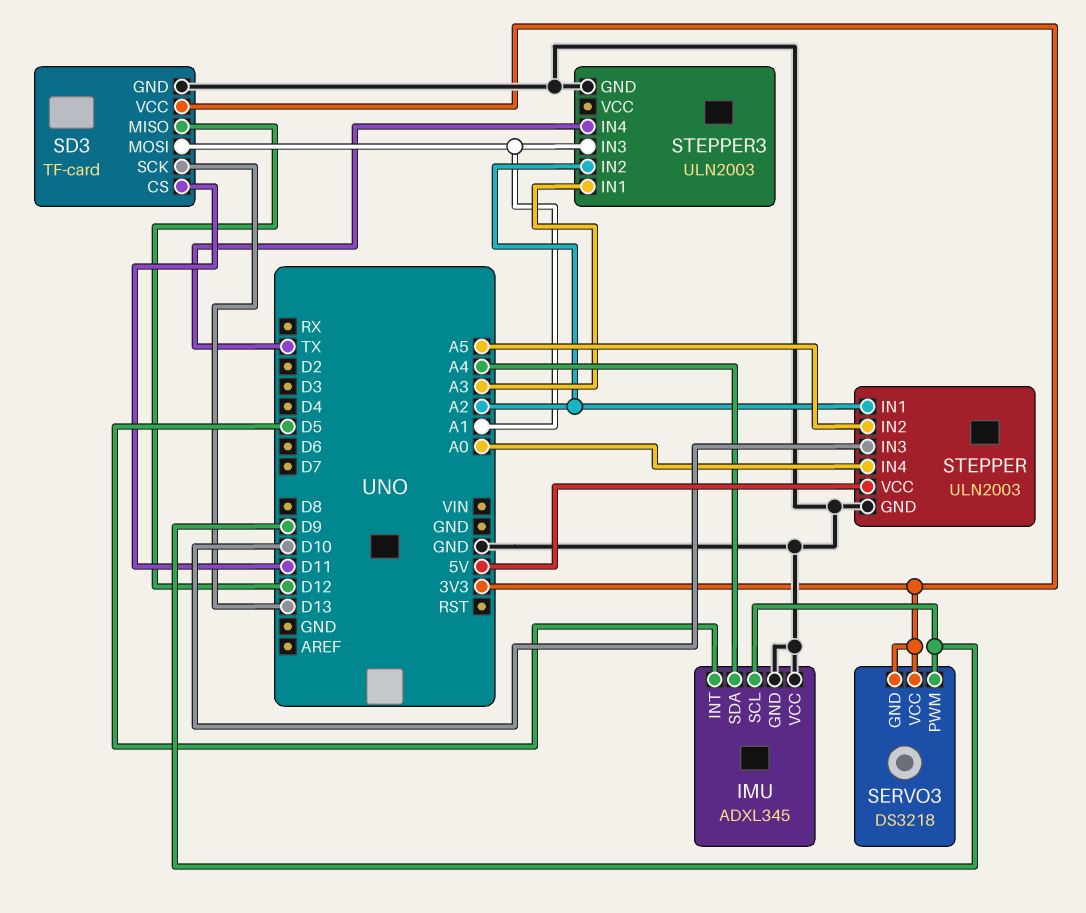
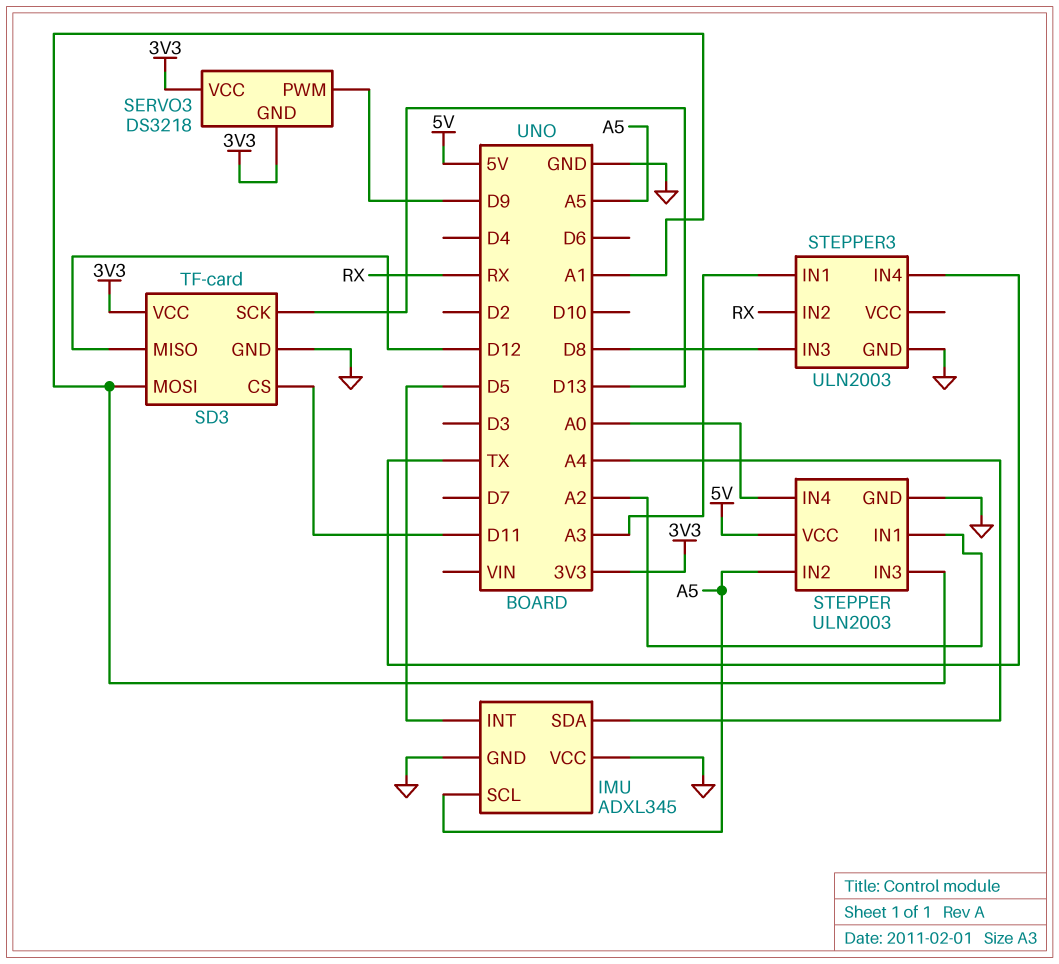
IMU pin SCL: D9 -> A5
STEPPER pin IN3: D10 -> A1
STEPPER3 pin IN2: A2 -> RX
STEPPER3 pin IN3: A1 -> D8

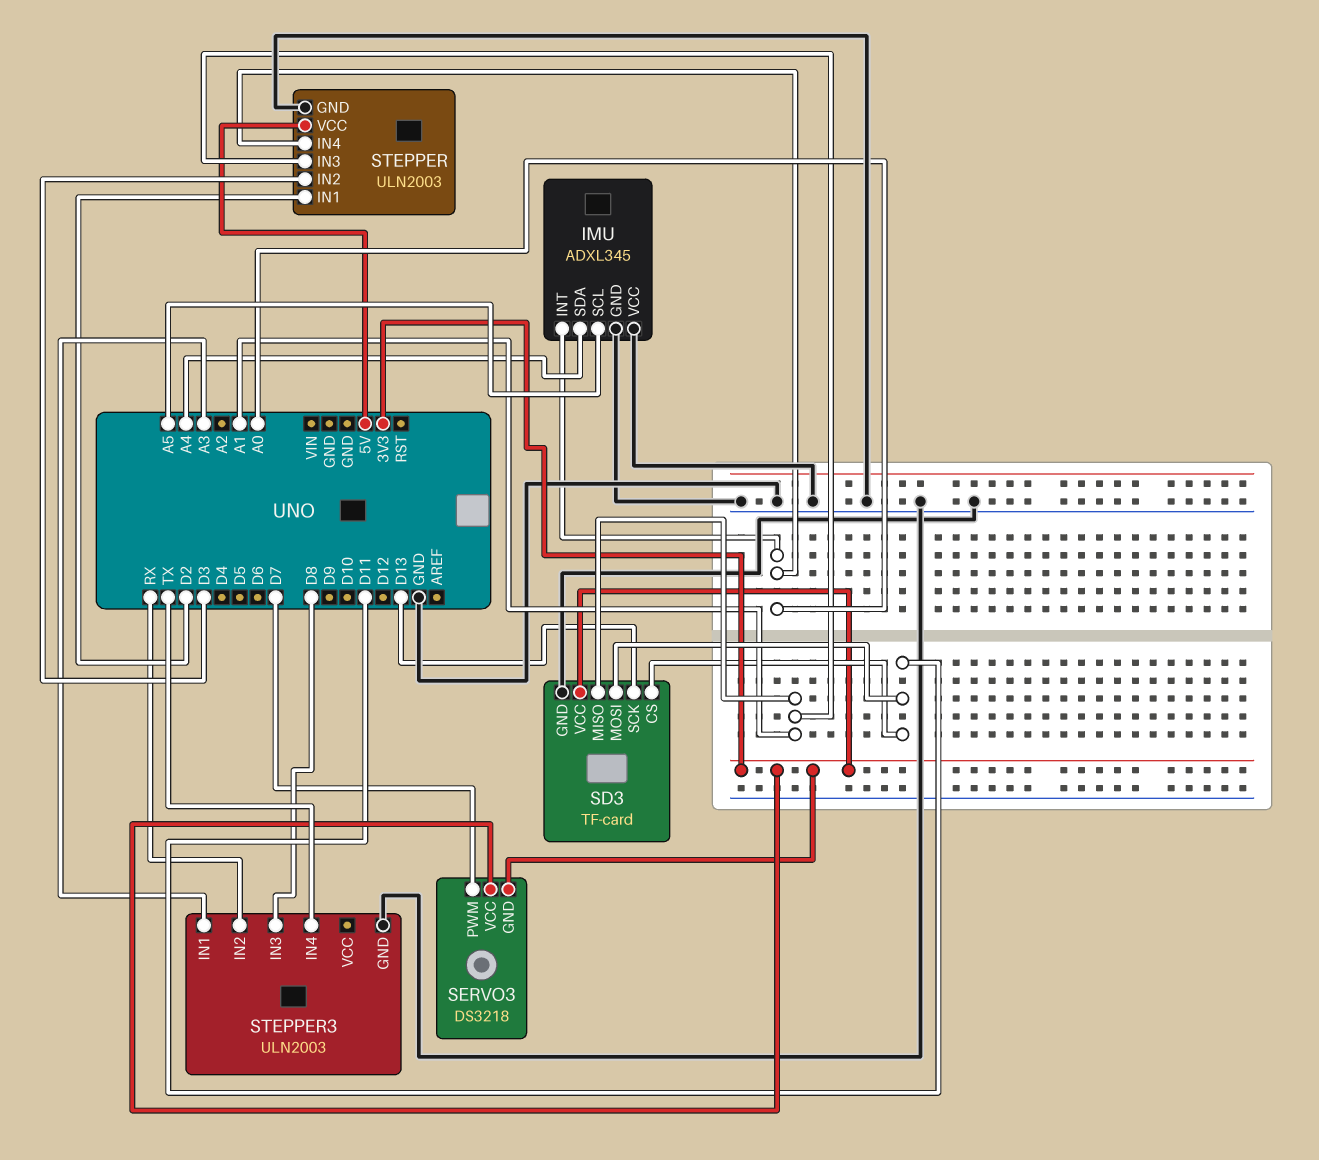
IMU pin INT: D5 -> A0
SD3 pin MISO: D12 -> A1
SD3 pin MOSI: A1 -> D11
SERVO3 pin PWM: D9 -> D7
STEPPER pin IN1: A2 -> D2
STEPPER pin IN2: A5 -> D3

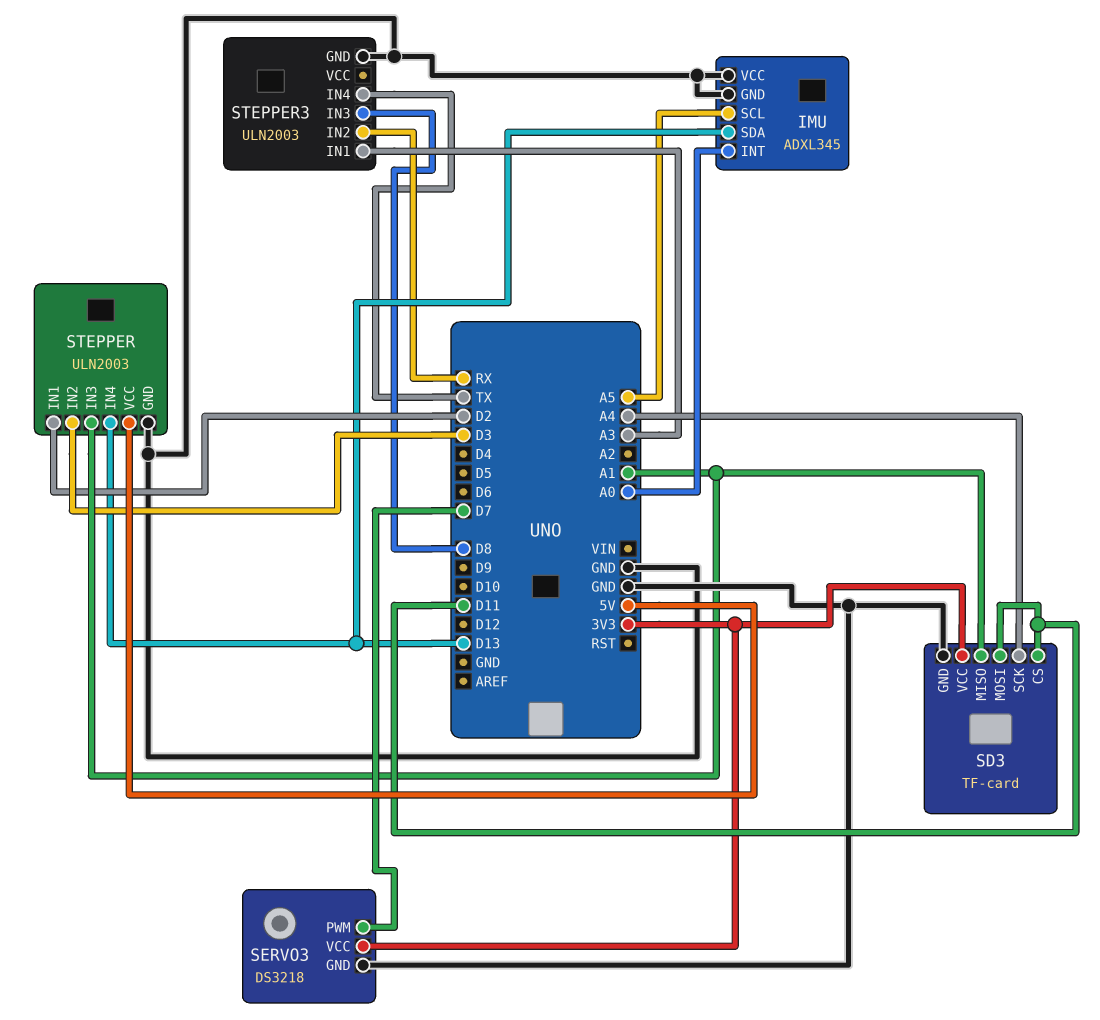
IMU pin SDA: A4 -> D13
SD3 pin SCK: D13 -> A4
SERVO3 pin GND: 3V3 -> GND
STEPPER pin IN4: A0 -> D13

